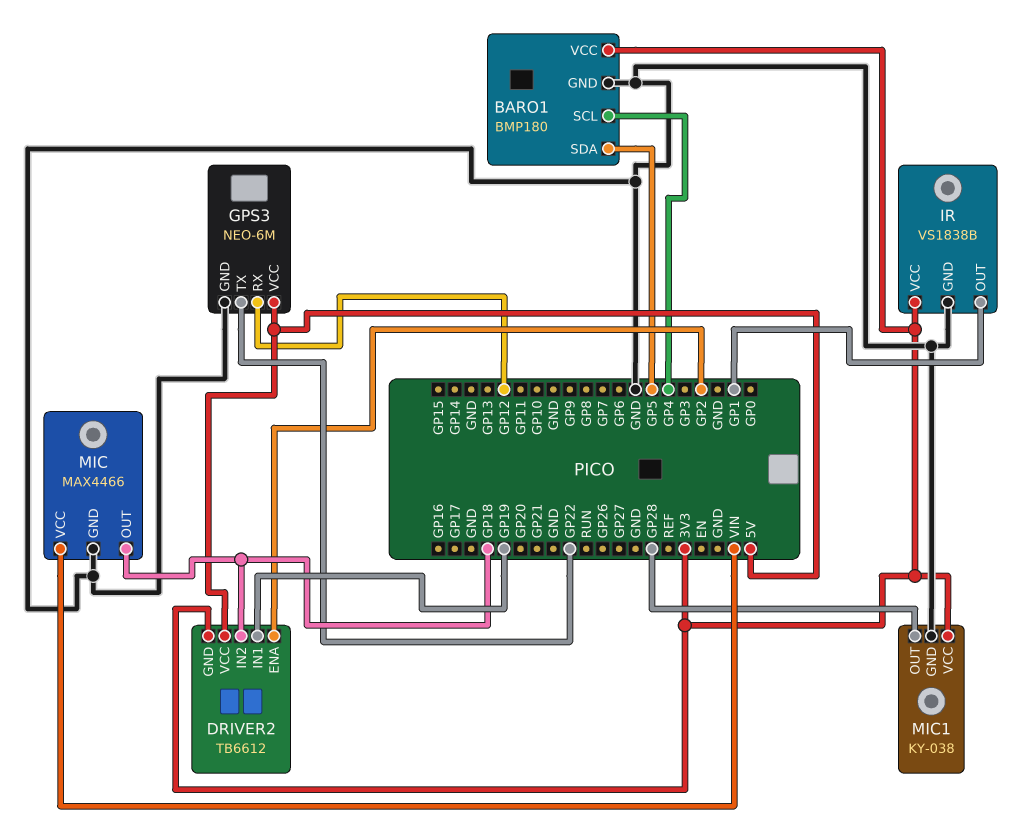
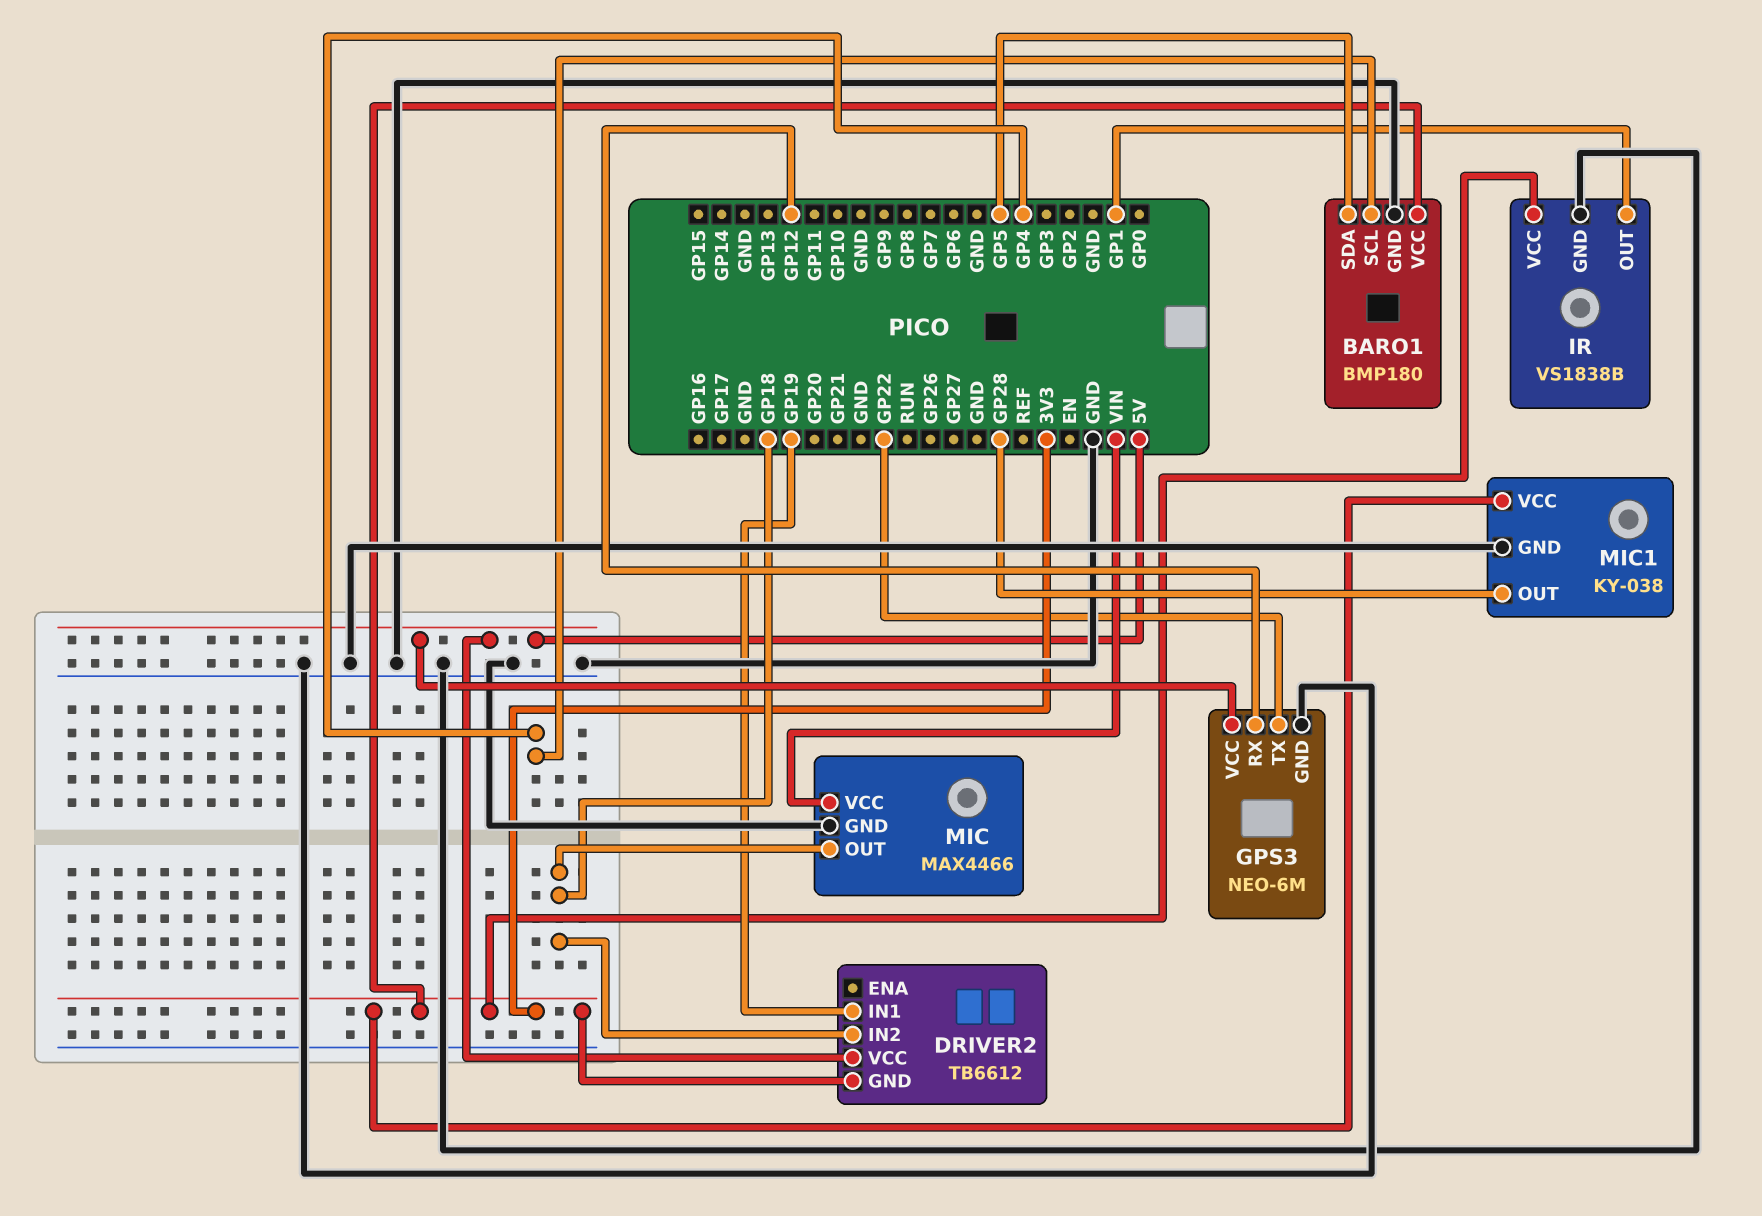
DRIVER2 pin ENA: GP2 -> none

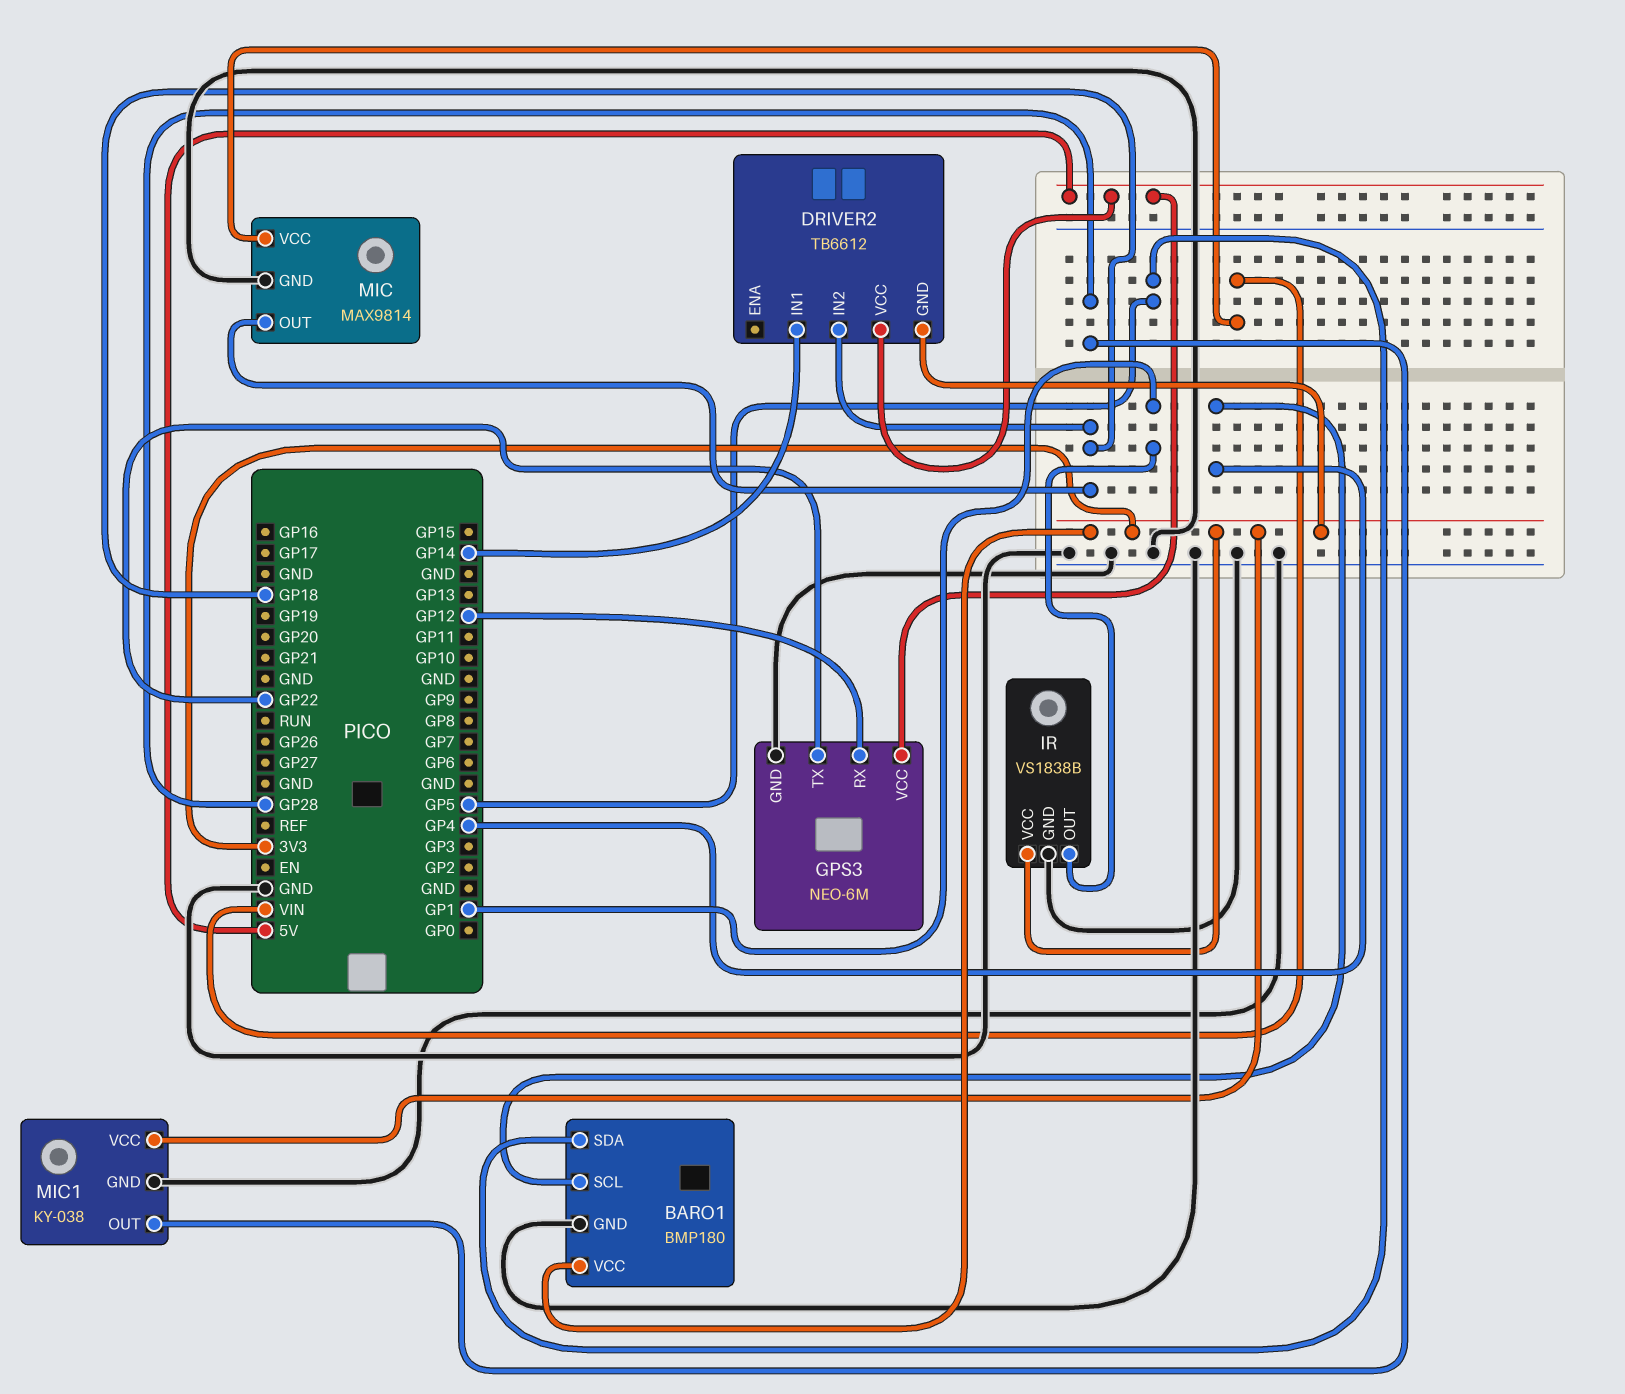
DRIVER2 pin IN1: GP19 -> GP14
MIC: MAX4466 -> MAX9814

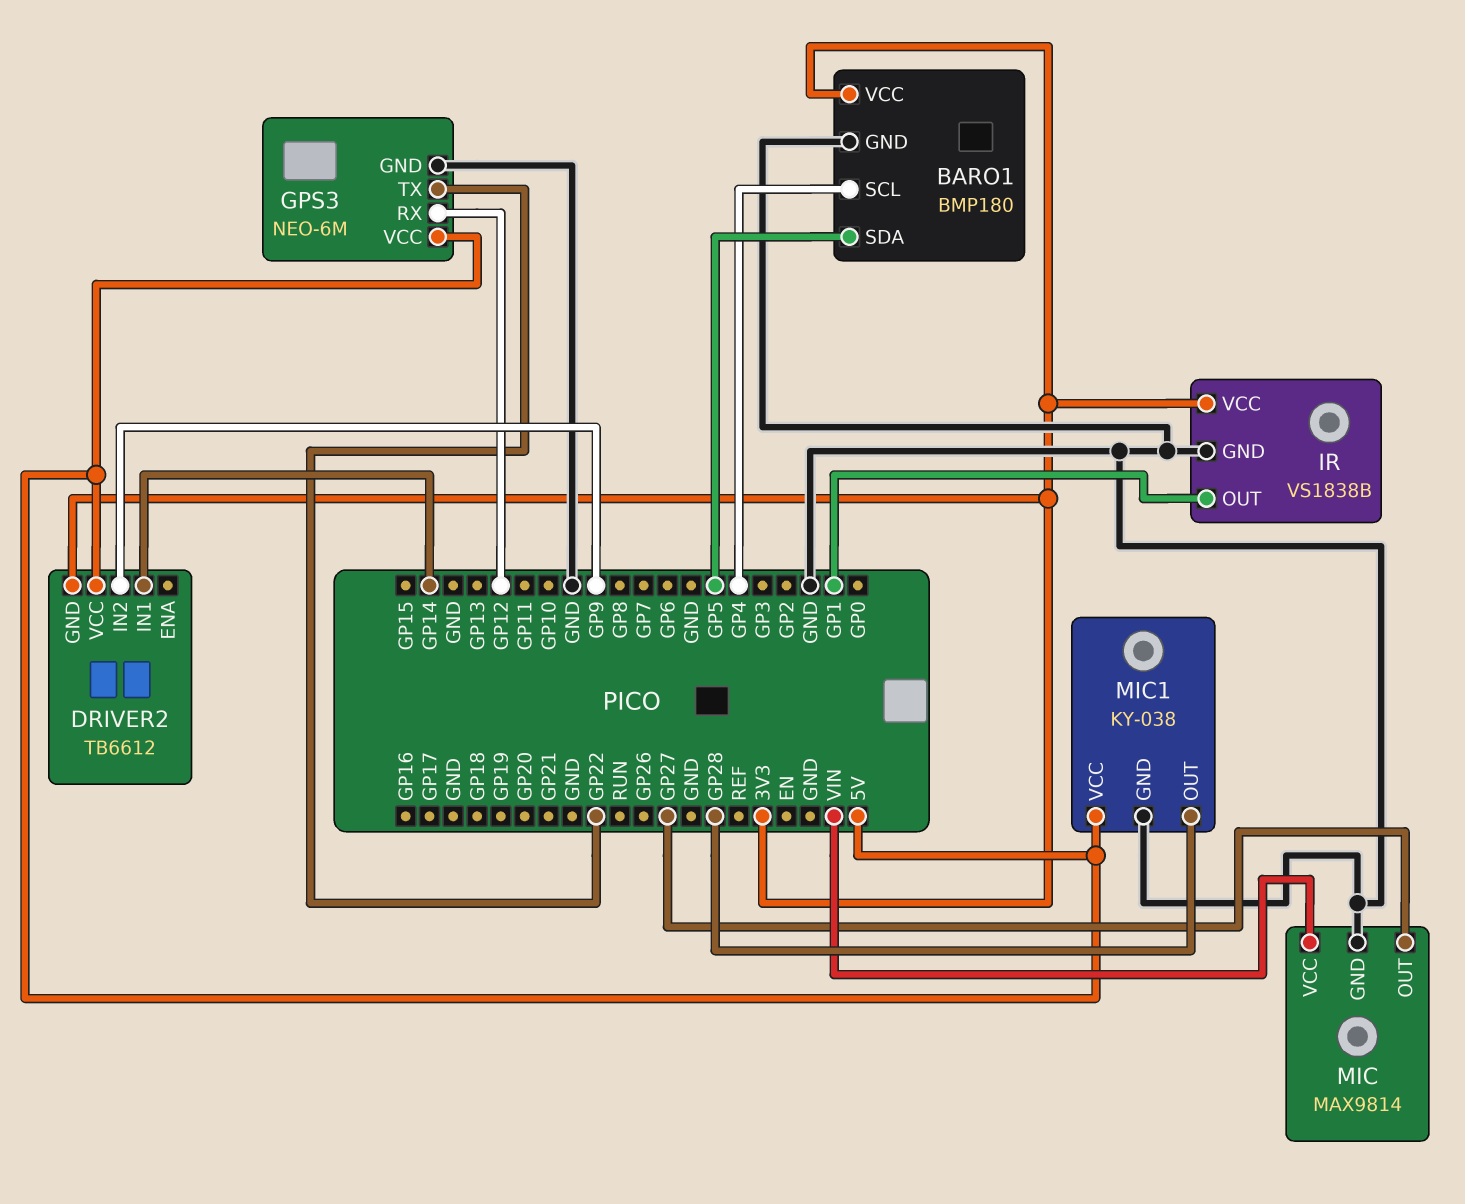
DRIVER2 pin IN2: GP18 -> GP9
MIC pin OUT: GP18 -> GP27
MIC1 pin VCC: 3V3 -> 5V

